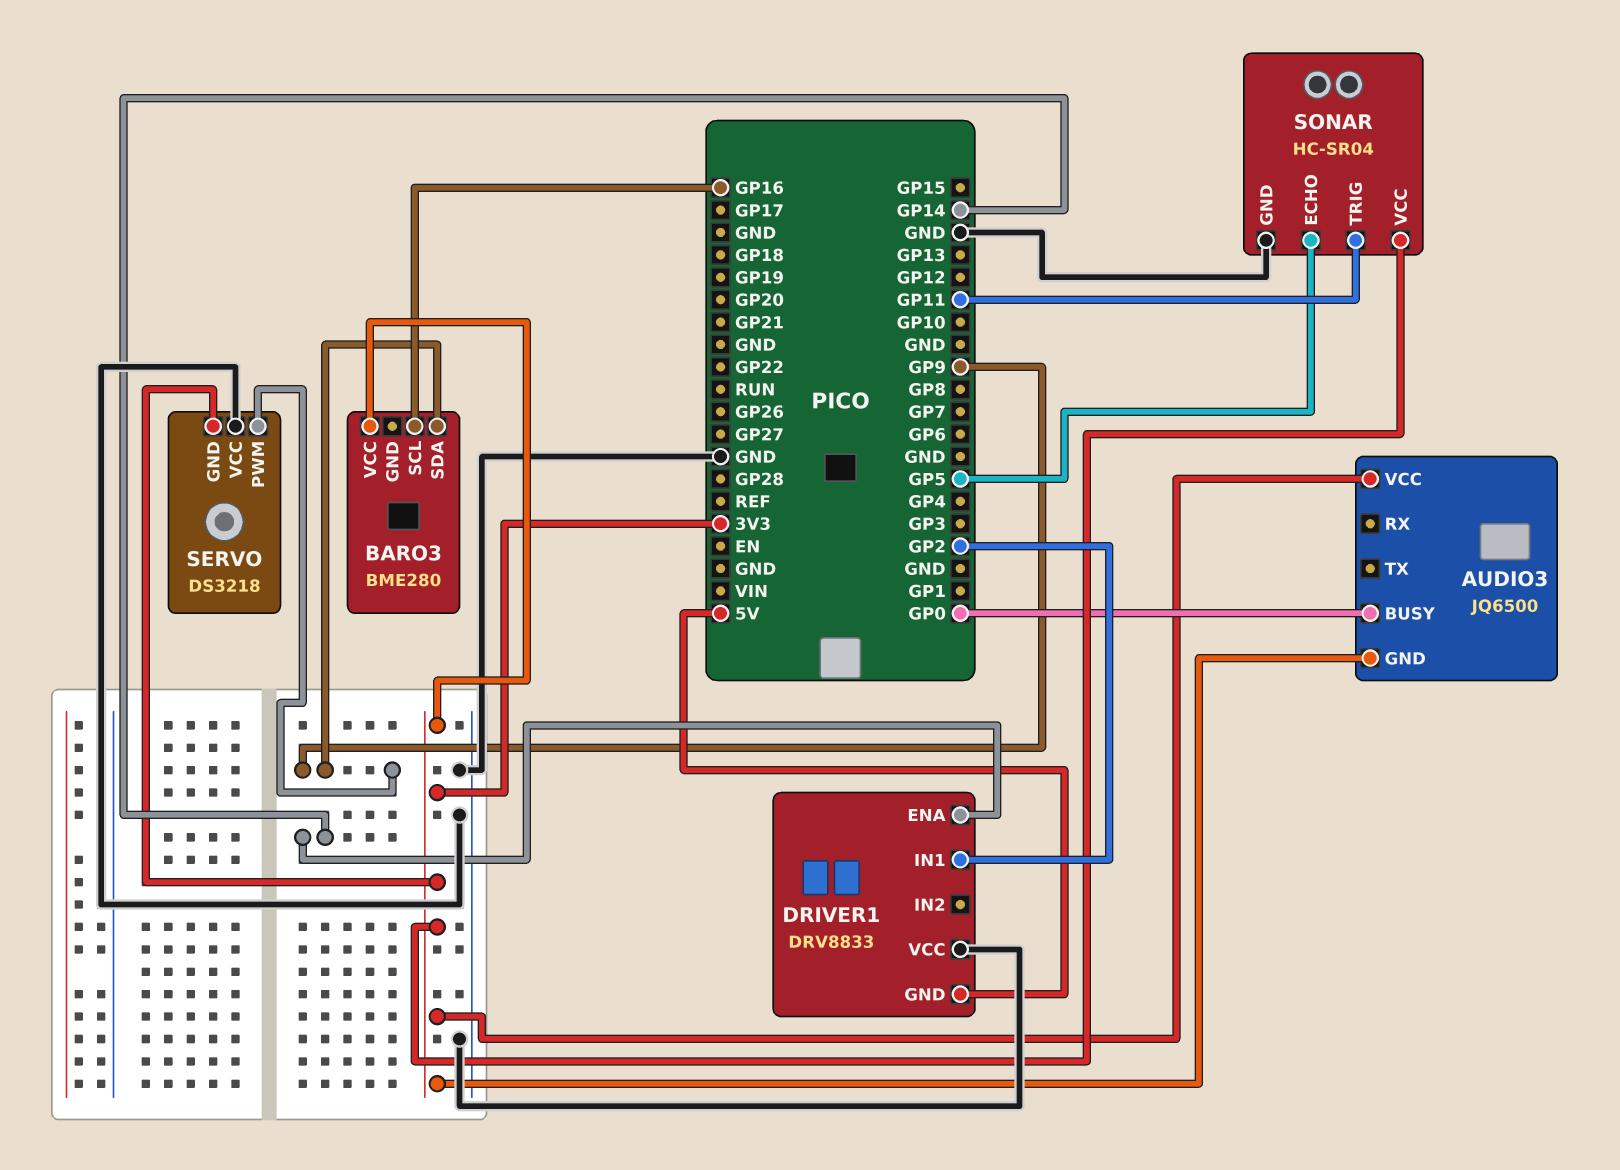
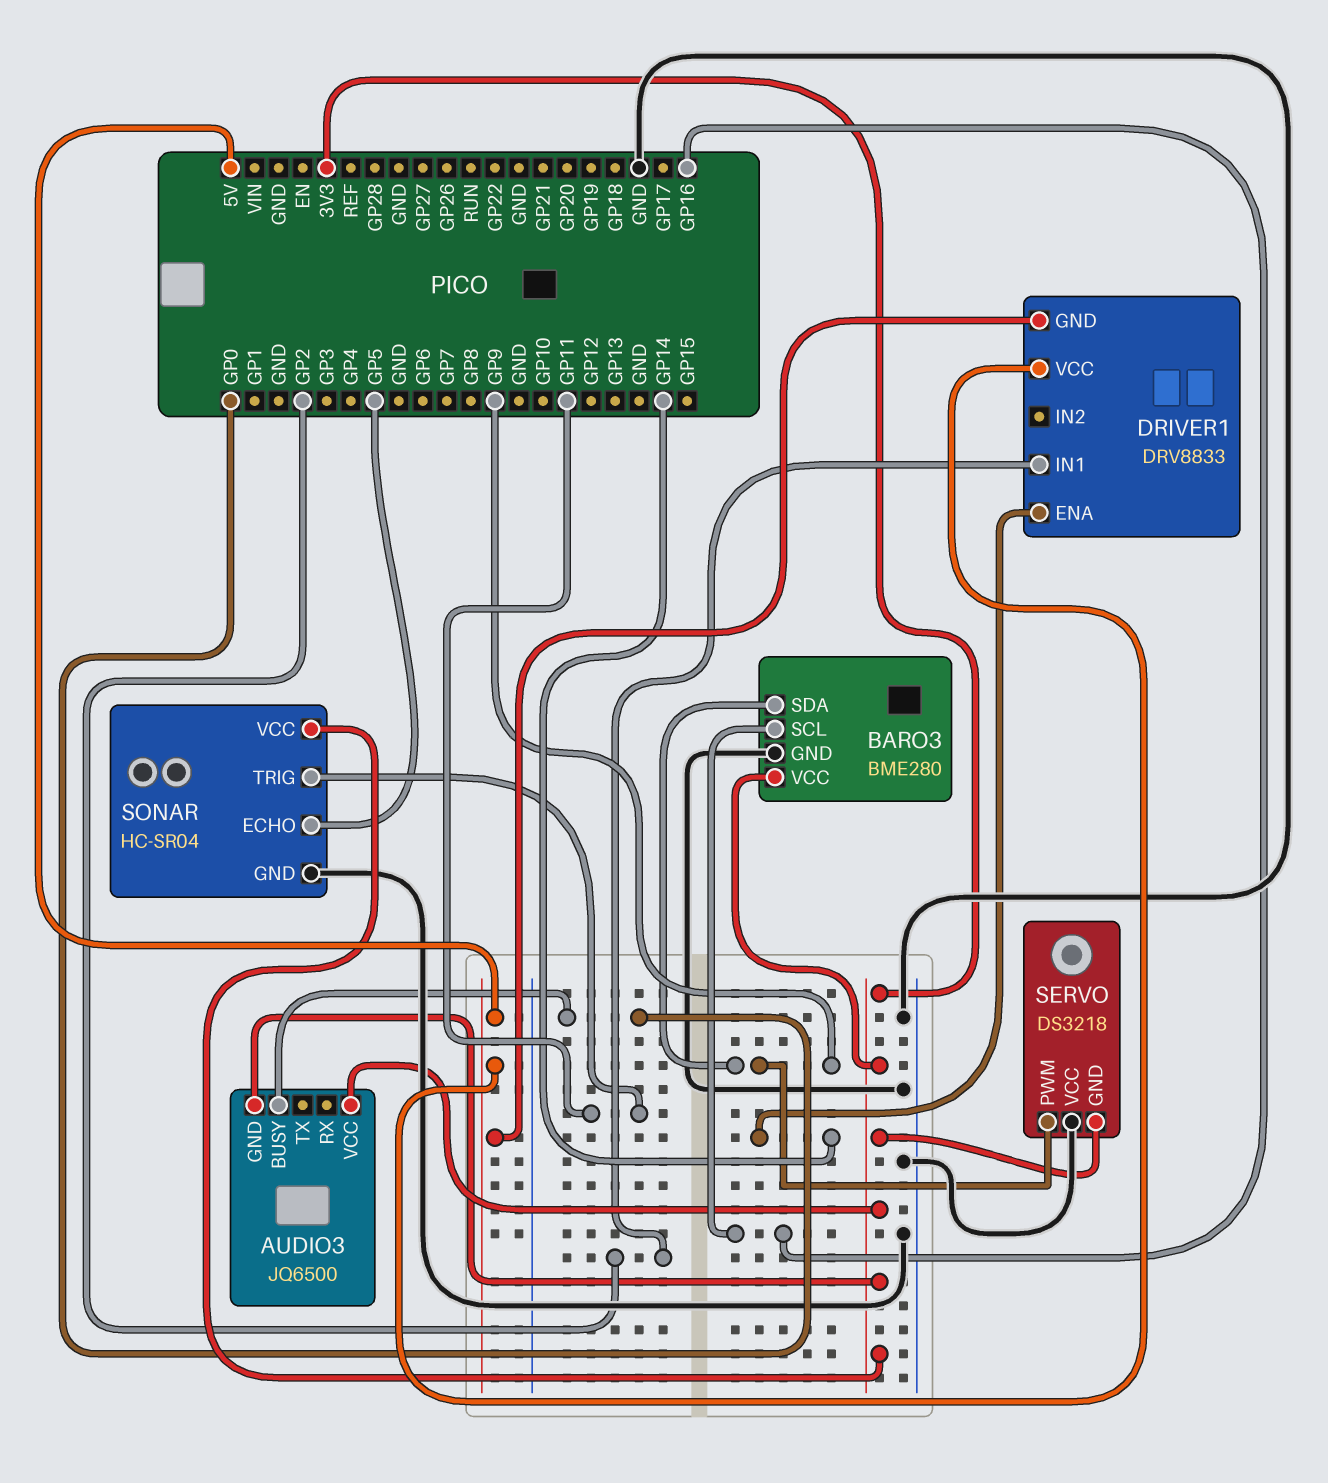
BARO3 pin GND: none -> GND
DRIVER1 pin VCC: GND -> 5V

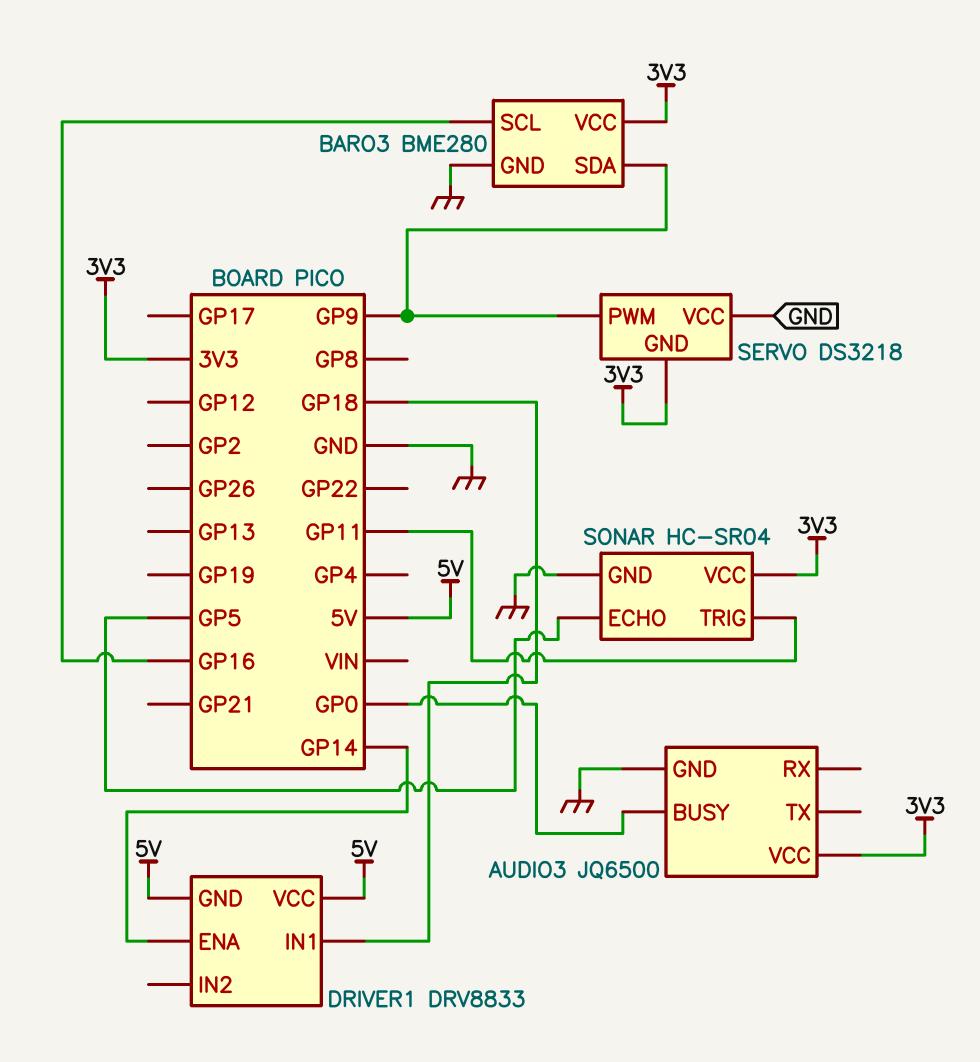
AUDIO3 pin GND: 3V3 -> GND
DRIVER1 pin IN1: GP2 -> GP18

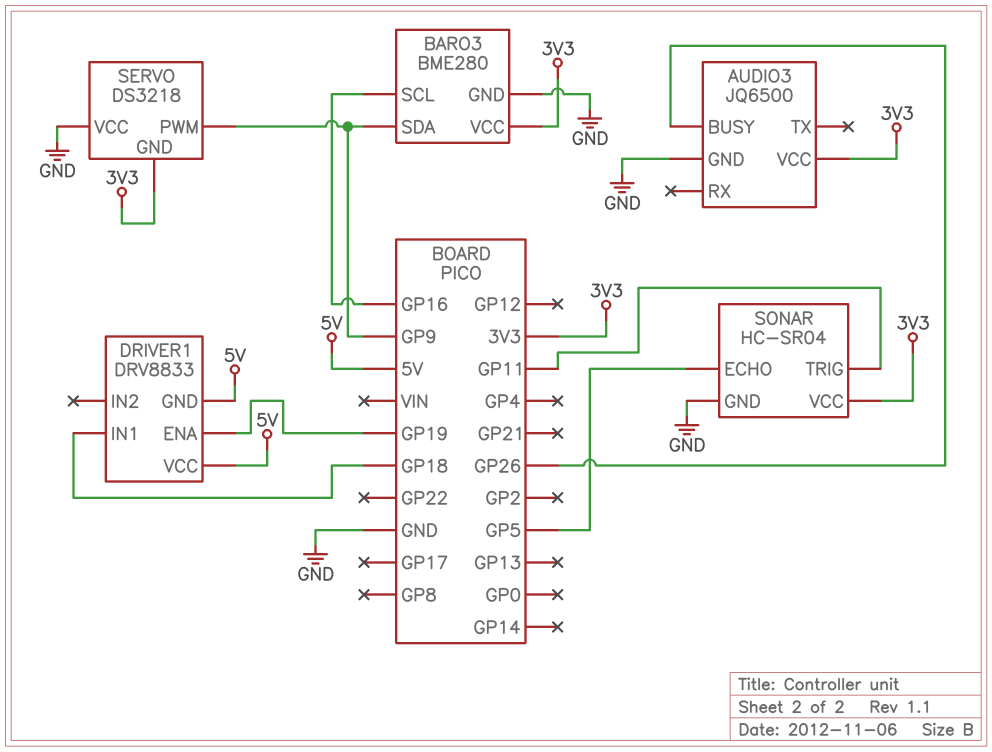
AUDIO3 pin BUSY: GP0 -> GP26
DRIVER1 pin ENA: GP14 -> GP19

